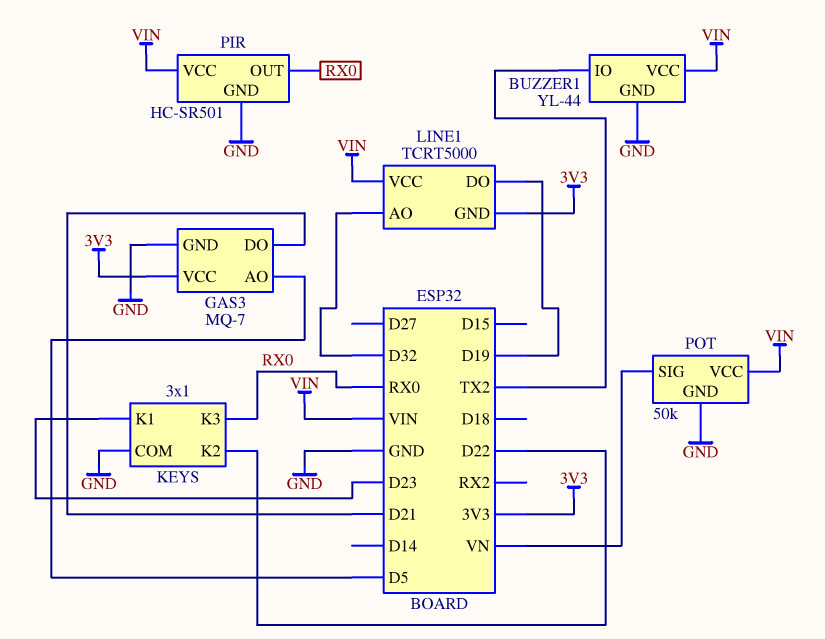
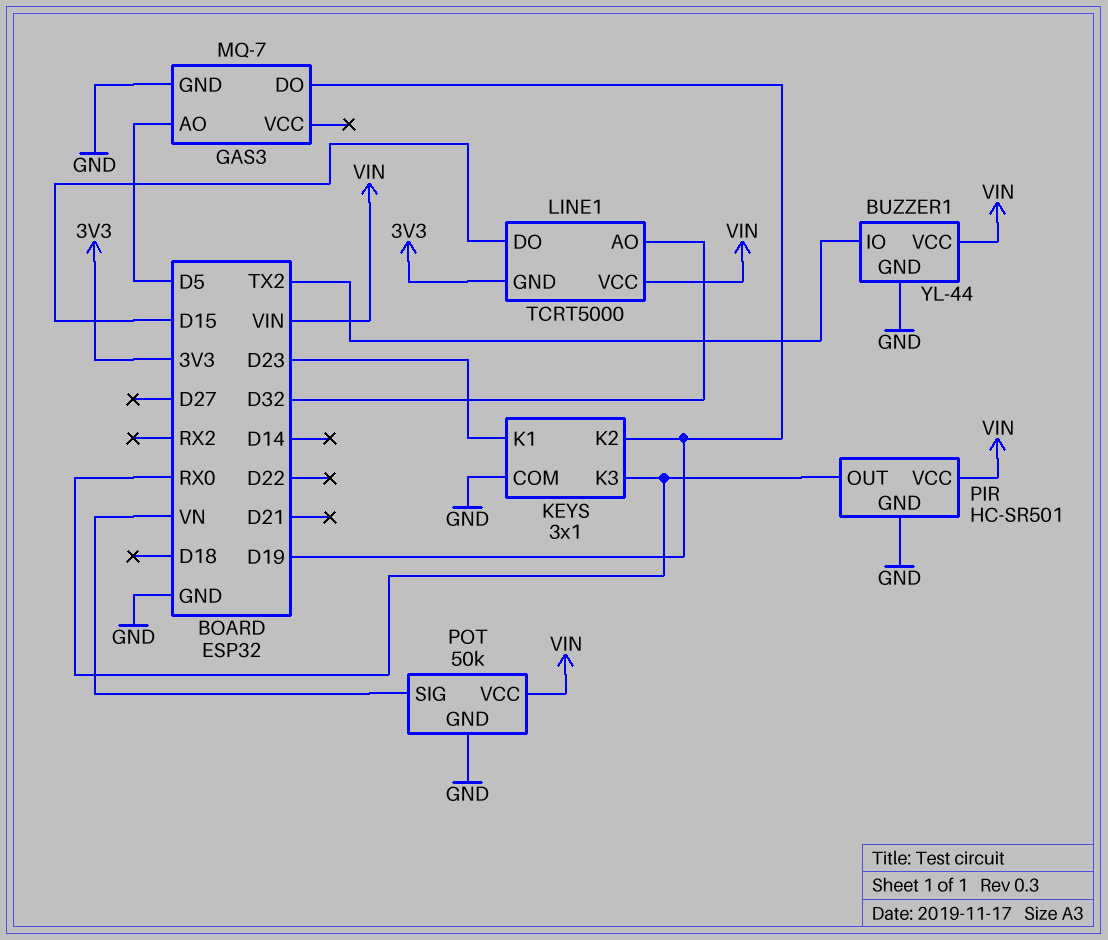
GAS3 pin DO: D21 -> D19
GAS3 pin VCC: 3V3 -> none
KEYS pin K2: D22 -> D19
LINE1 pin DO: D19 -> D15

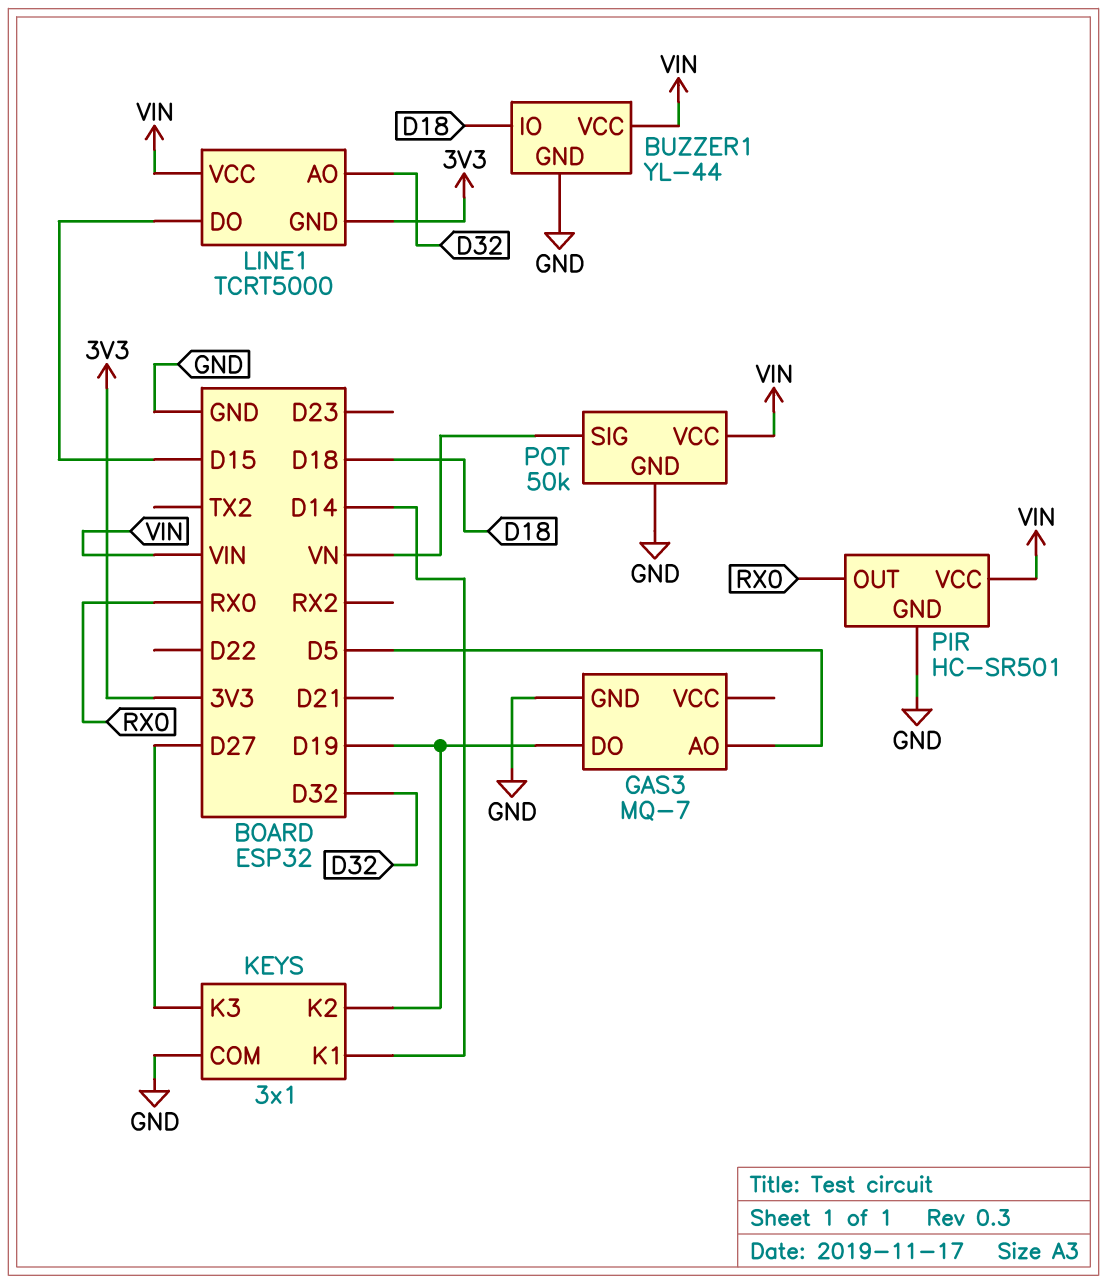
BUZZER1 pin IO: TX2 -> D18
KEYS pin K1: D23 -> D14
KEYS pin K3: RX0 -> D27

